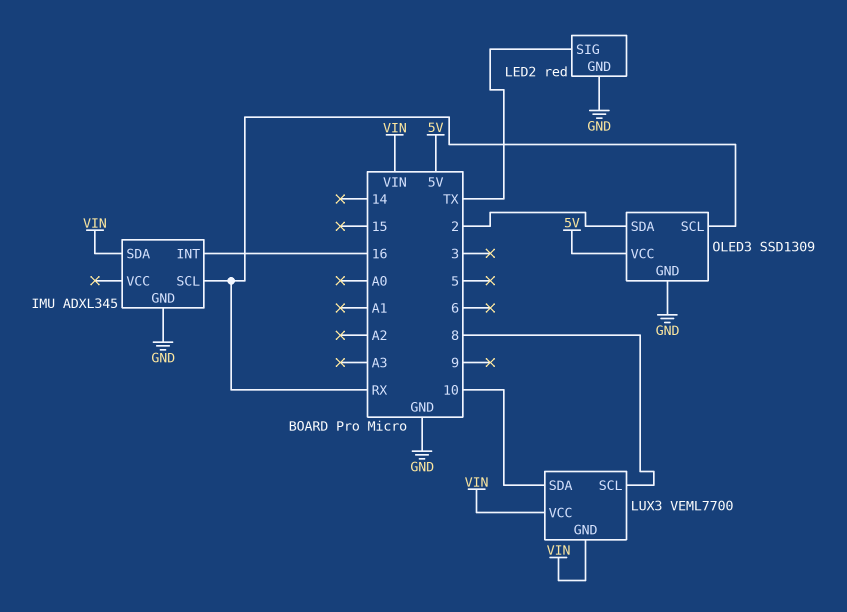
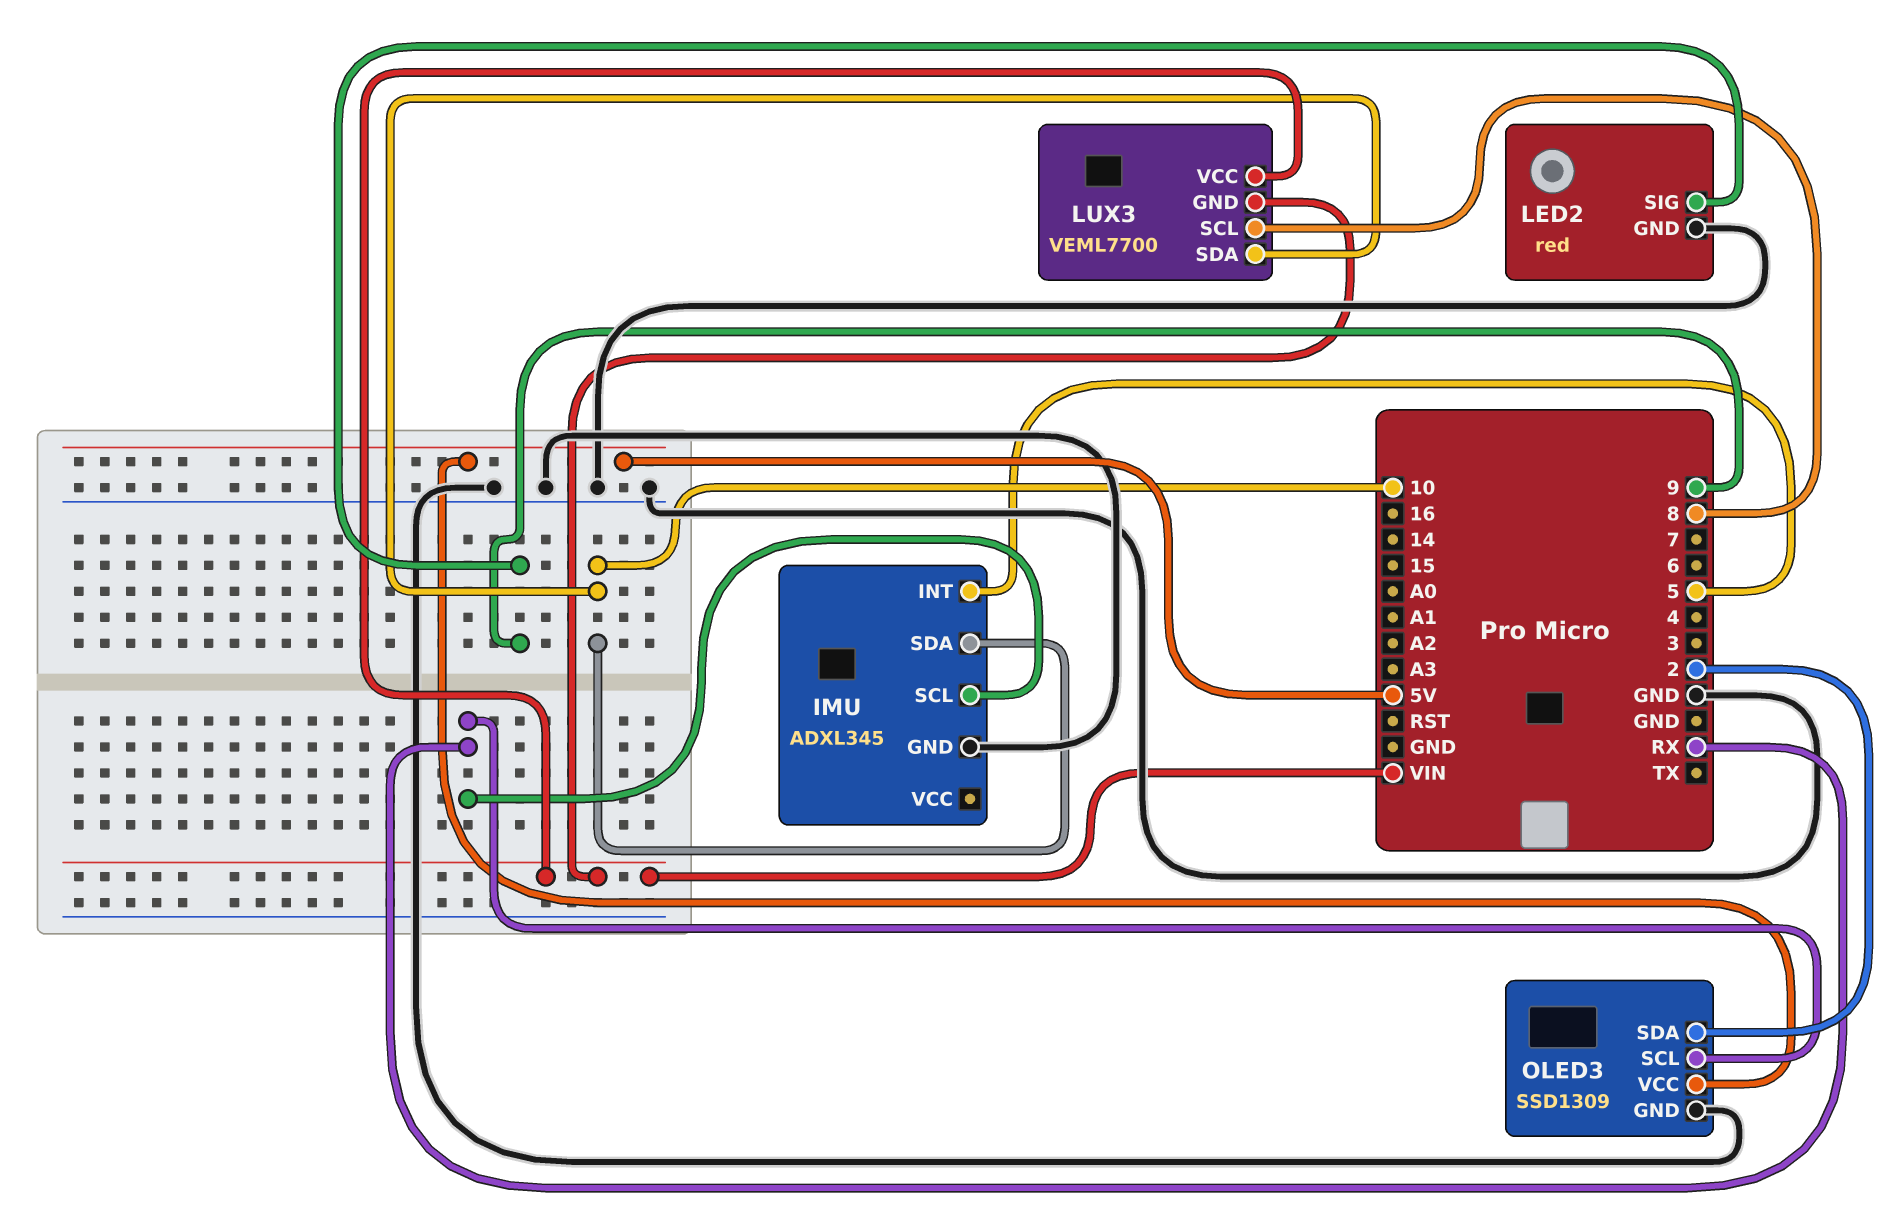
IMU pin INT: 16 -> 5
IMU pin SDA: VIN -> 10
LED2 pin SIG: TX -> 9

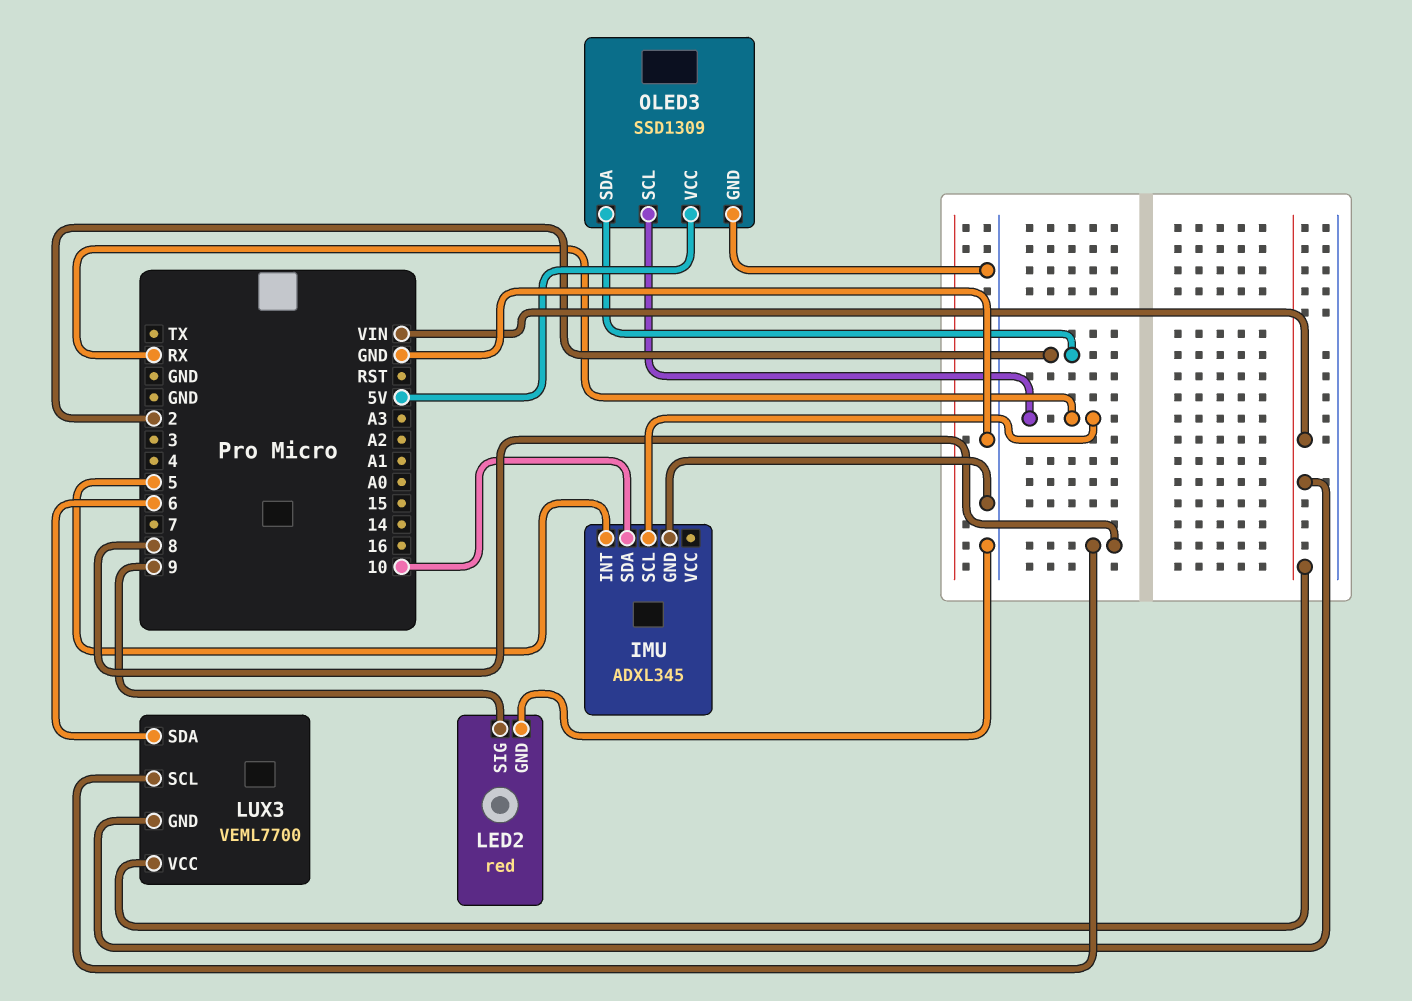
LUX3 pin SDA: 10 -> 6

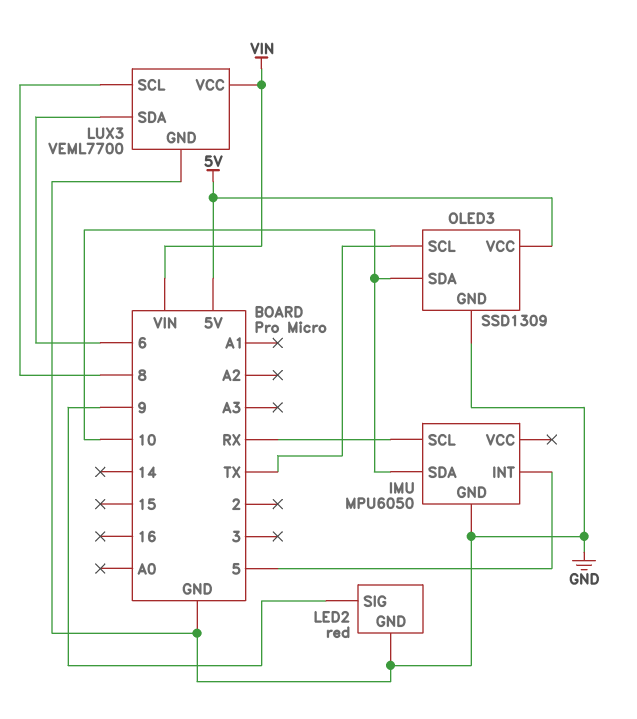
IMU: ADXL345 -> MPU6050
LUX3 pin GND: VIN -> GND
OLED3 pin SCL: RX -> TX
OLED3 pin SDA: 2 -> 10

